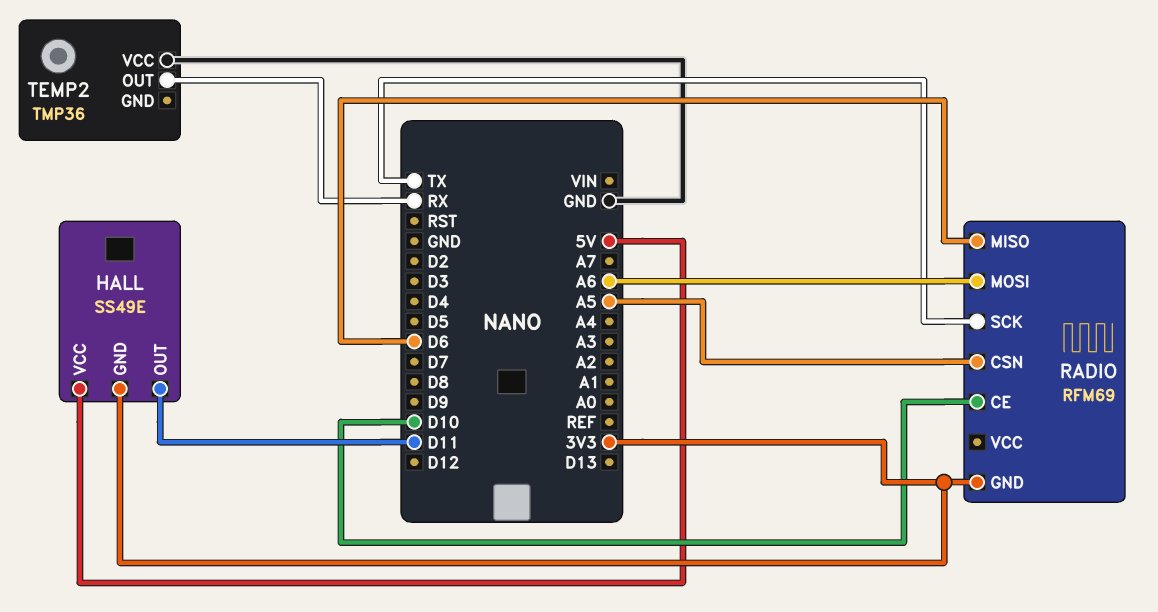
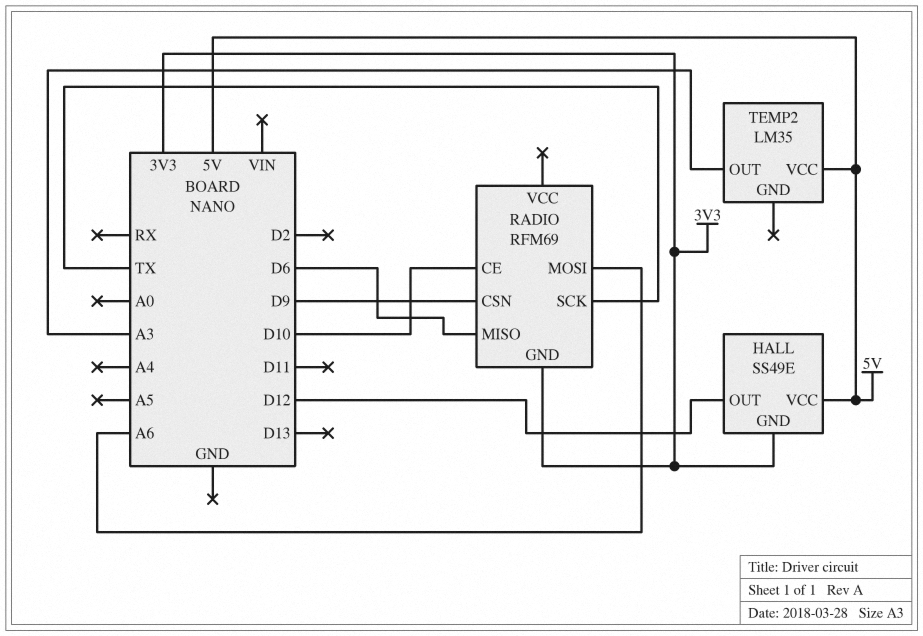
HALL pin OUT: D11 -> D12
RADIO pin CSN: A5 -> D9
TEMP2: TMP36 -> LM35
TEMP2 pin OUT: RX -> A3
TEMP2 pin VCC: GND -> 5V

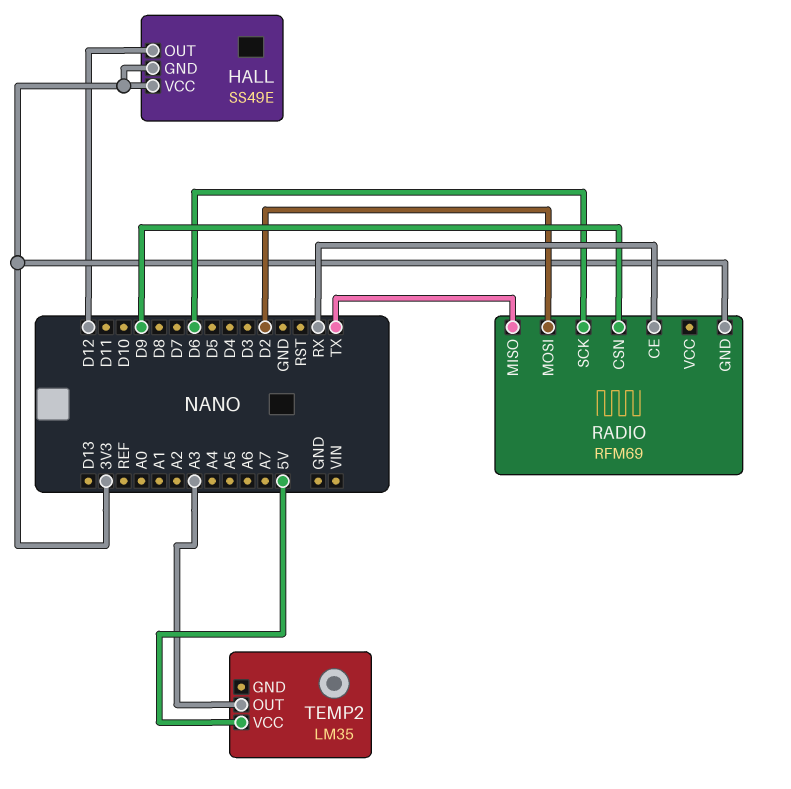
HALL pin VCC: 5V -> 3V3
RADIO pin CE: D10 -> RX
RADIO pin MISO: D6 -> TX
RADIO pin MOSI: A6 -> D2
RADIO pin SCK: TX -> D6

